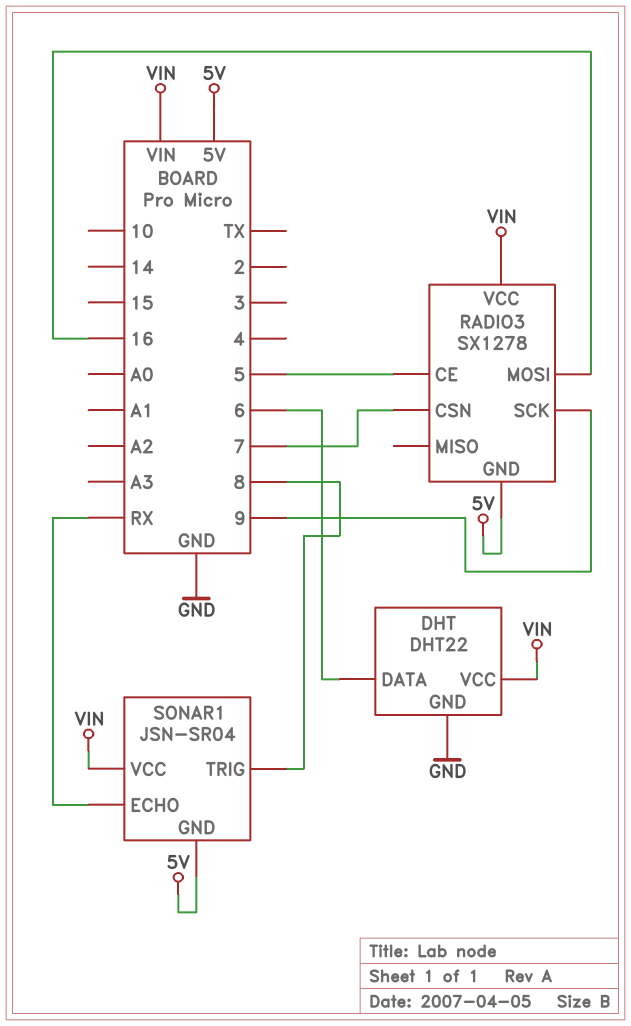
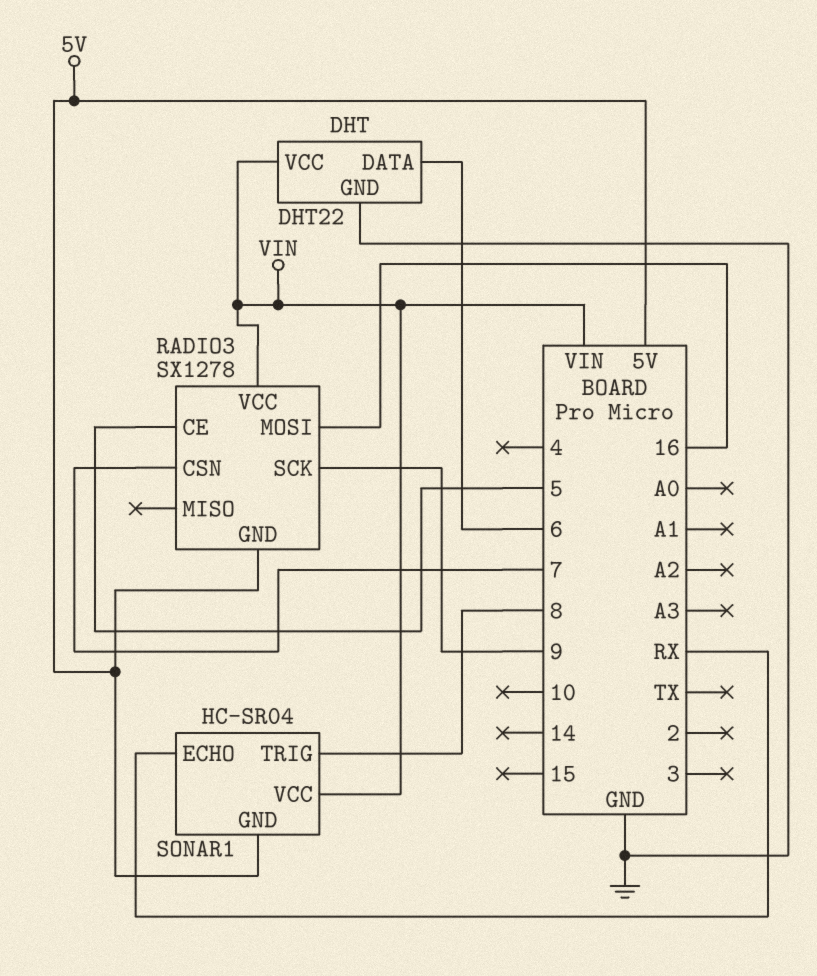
SONAR1: JSN-SR04 -> HC-SR04

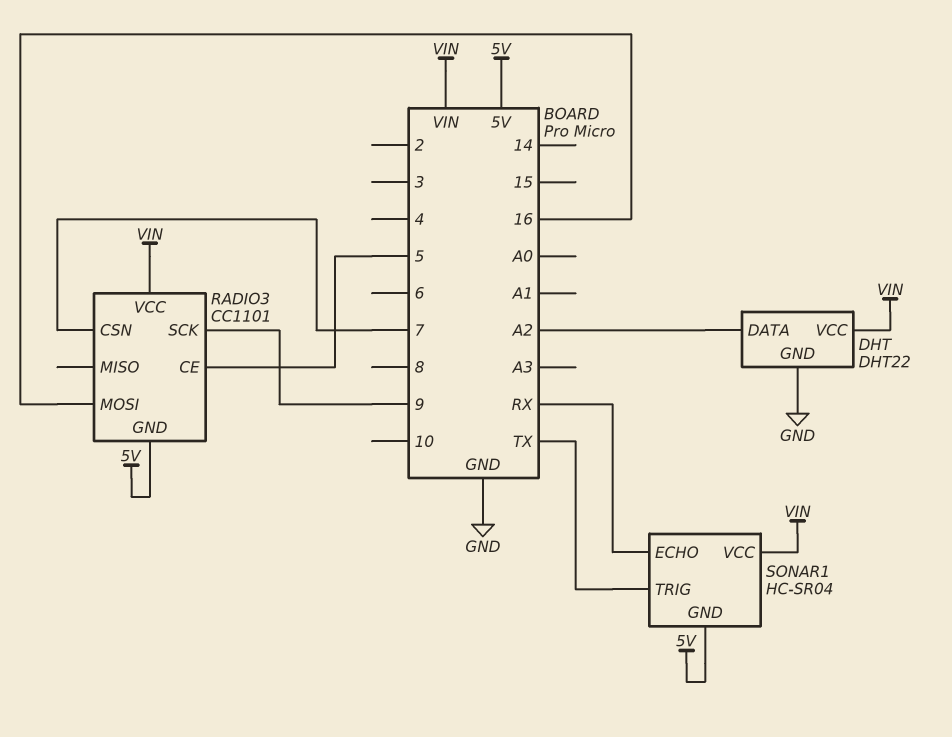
DHT pin DATA: 6 -> A2
RADIO3: SX1278 -> CC1101
SONAR1 pin TRIG: 8 -> TX

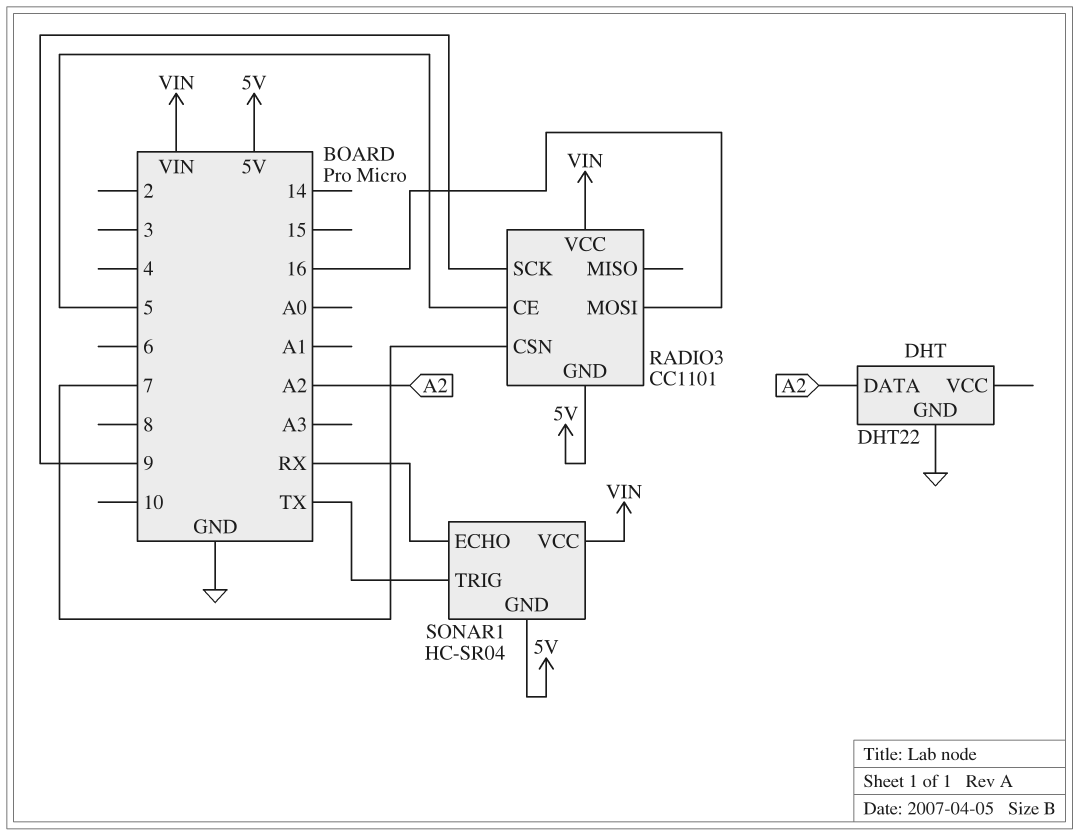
DHT pin VCC: VIN -> none

